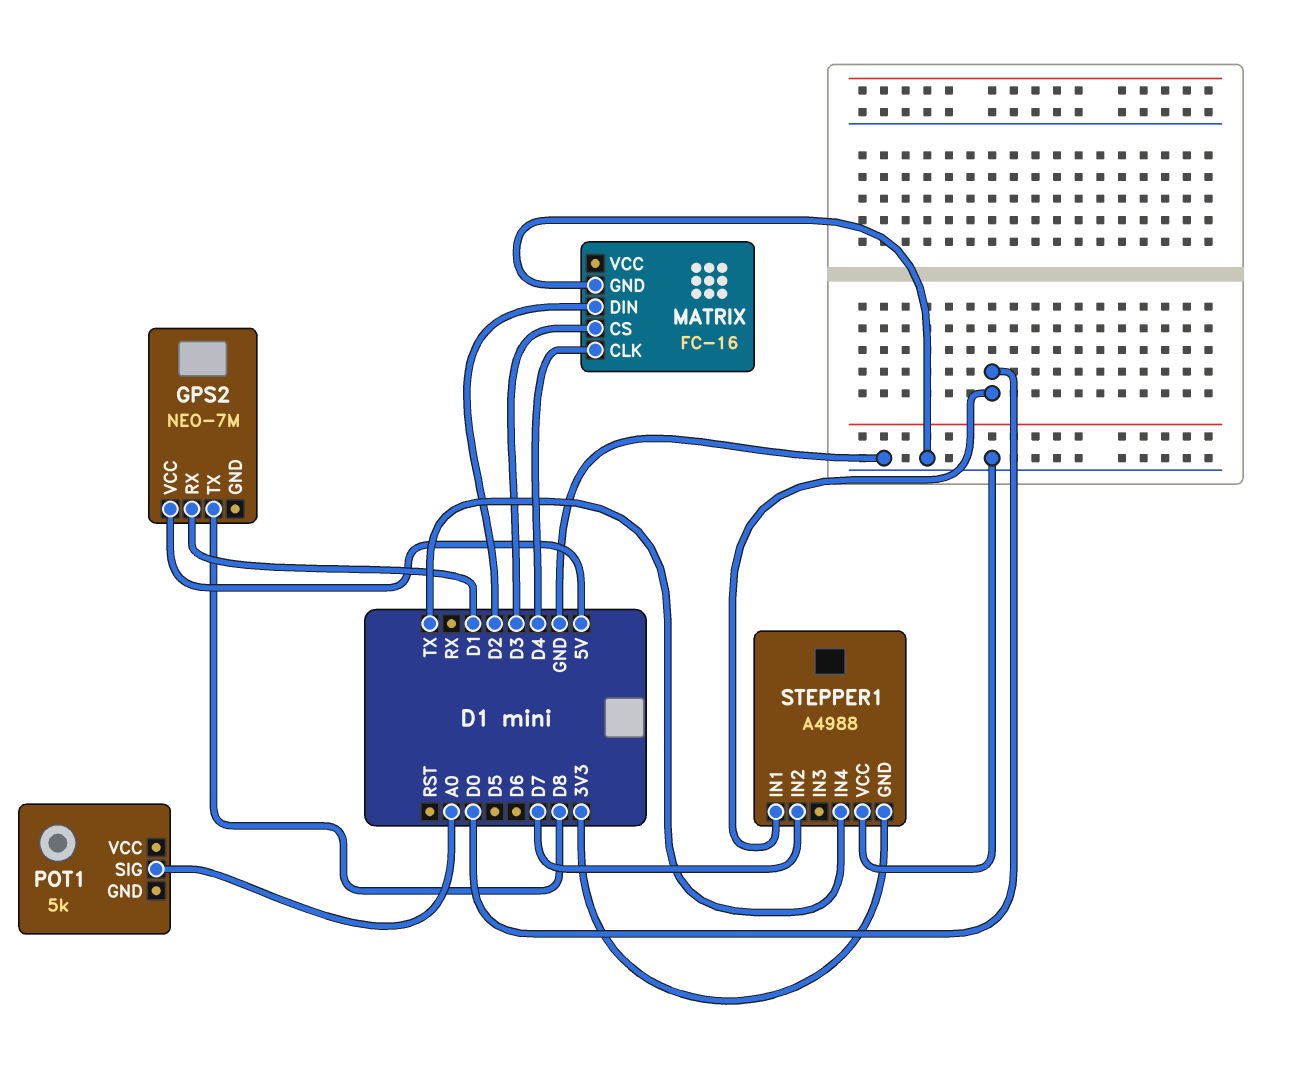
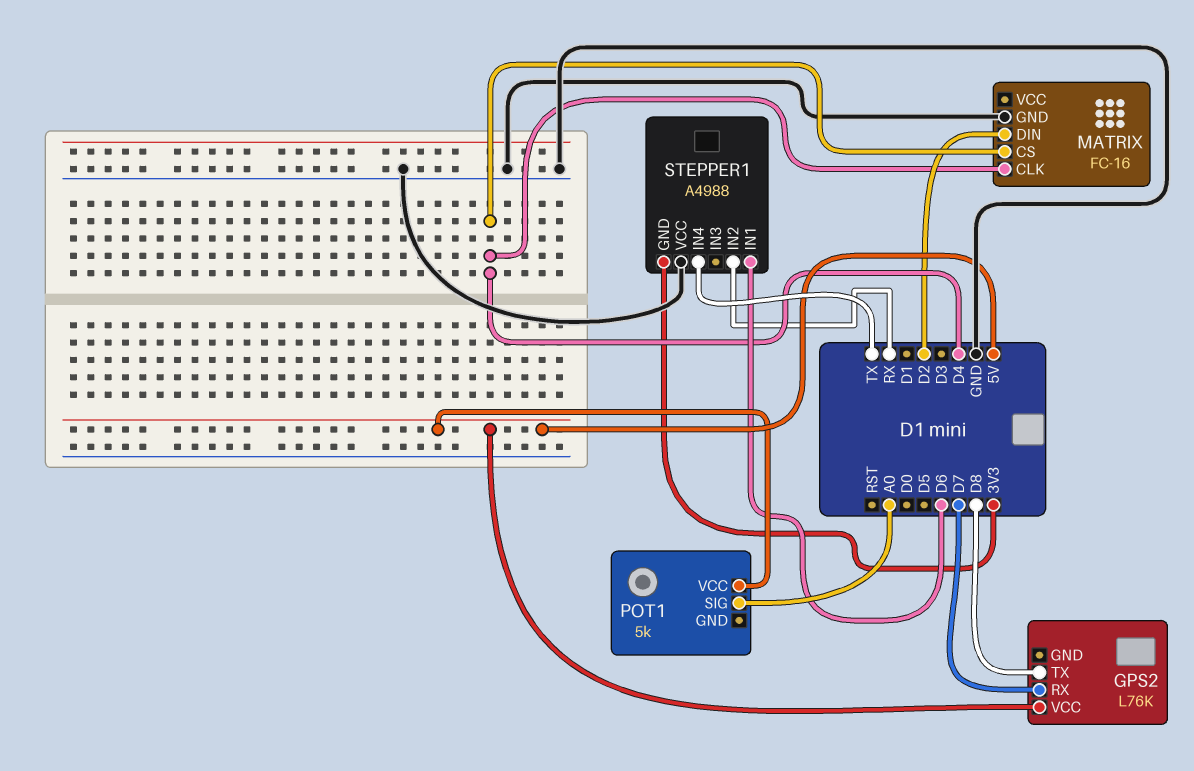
GPS2: NEO-7M -> L76K
GPS2 pin RX: D1 -> D7
MATRIX pin CS: D3 -> D4
POT1 pin VCC: none -> 5V
STEPPER1 pin IN1: D0 -> D6
STEPPER1 pin IN2: D7 -> RX

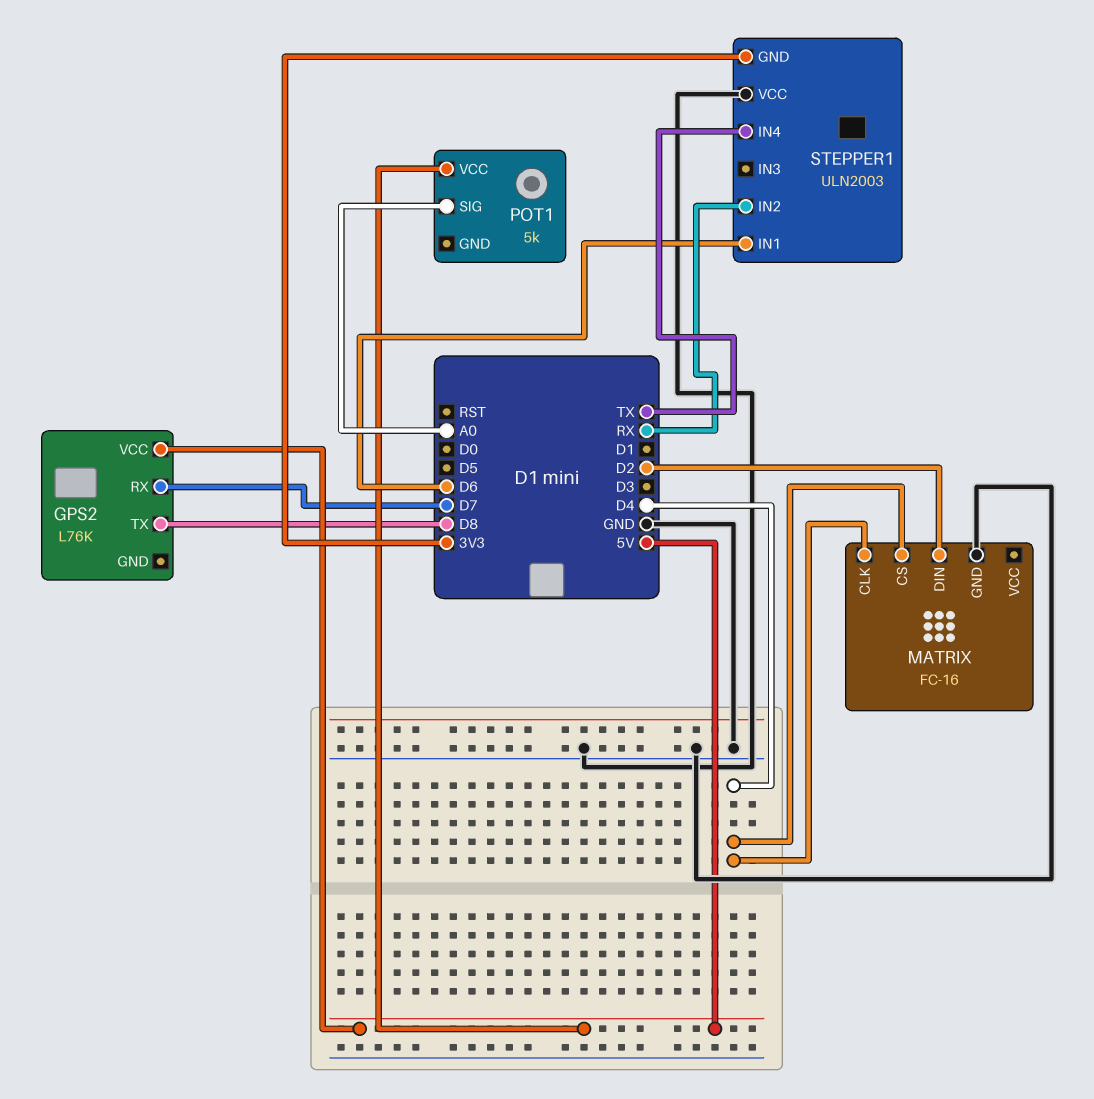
STEPPER1: A4988 -> ULN2003

